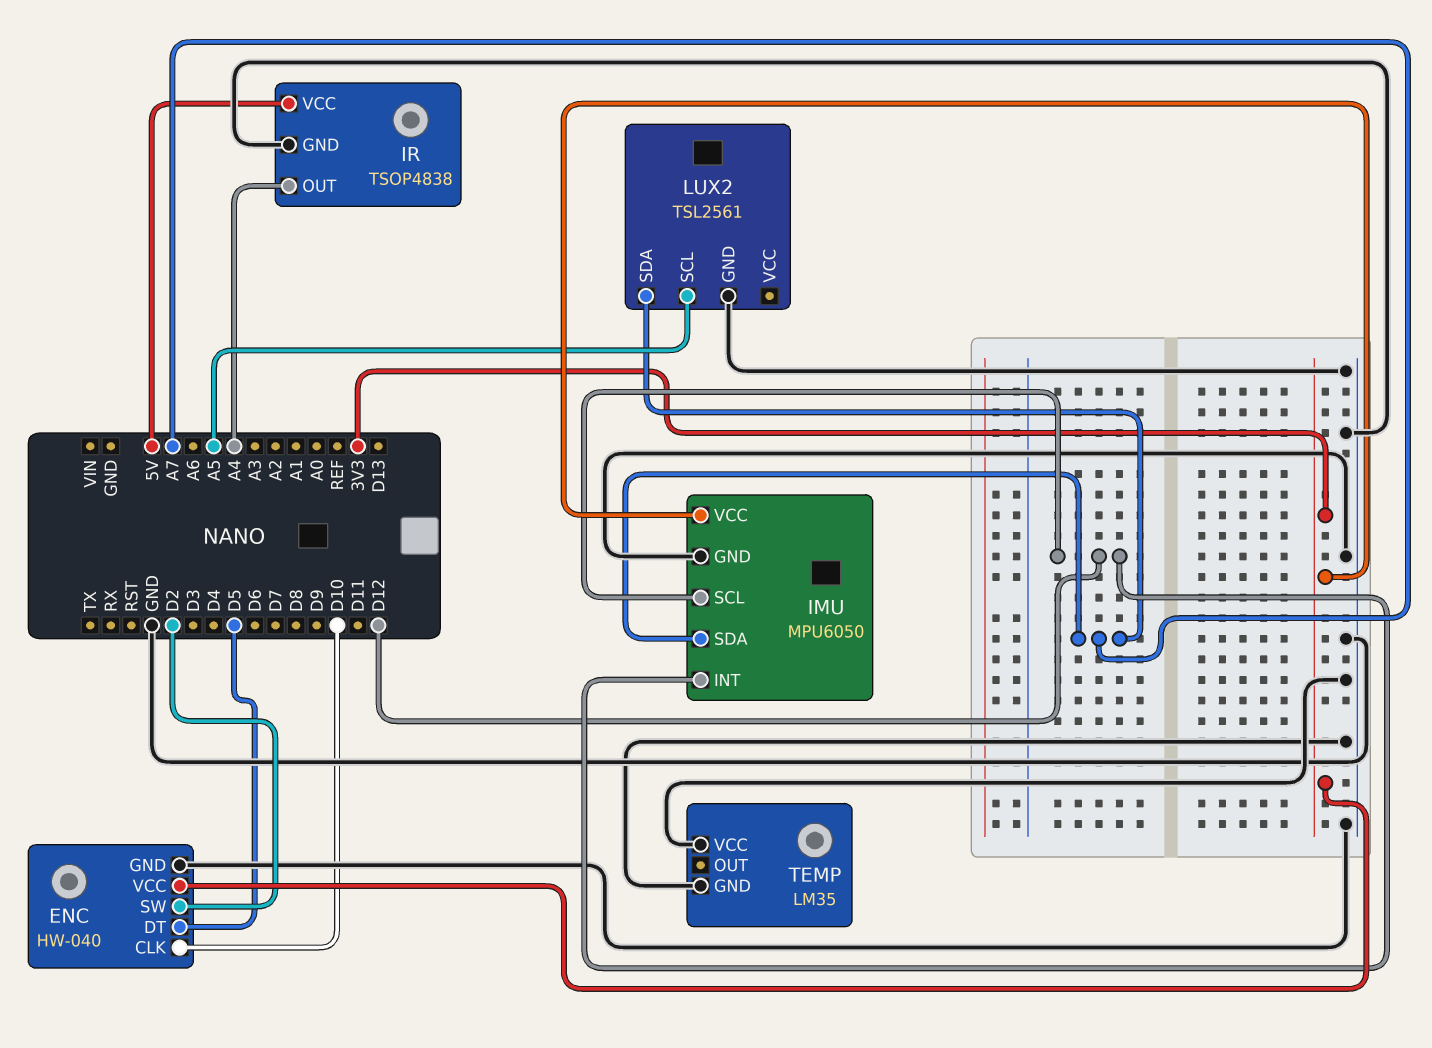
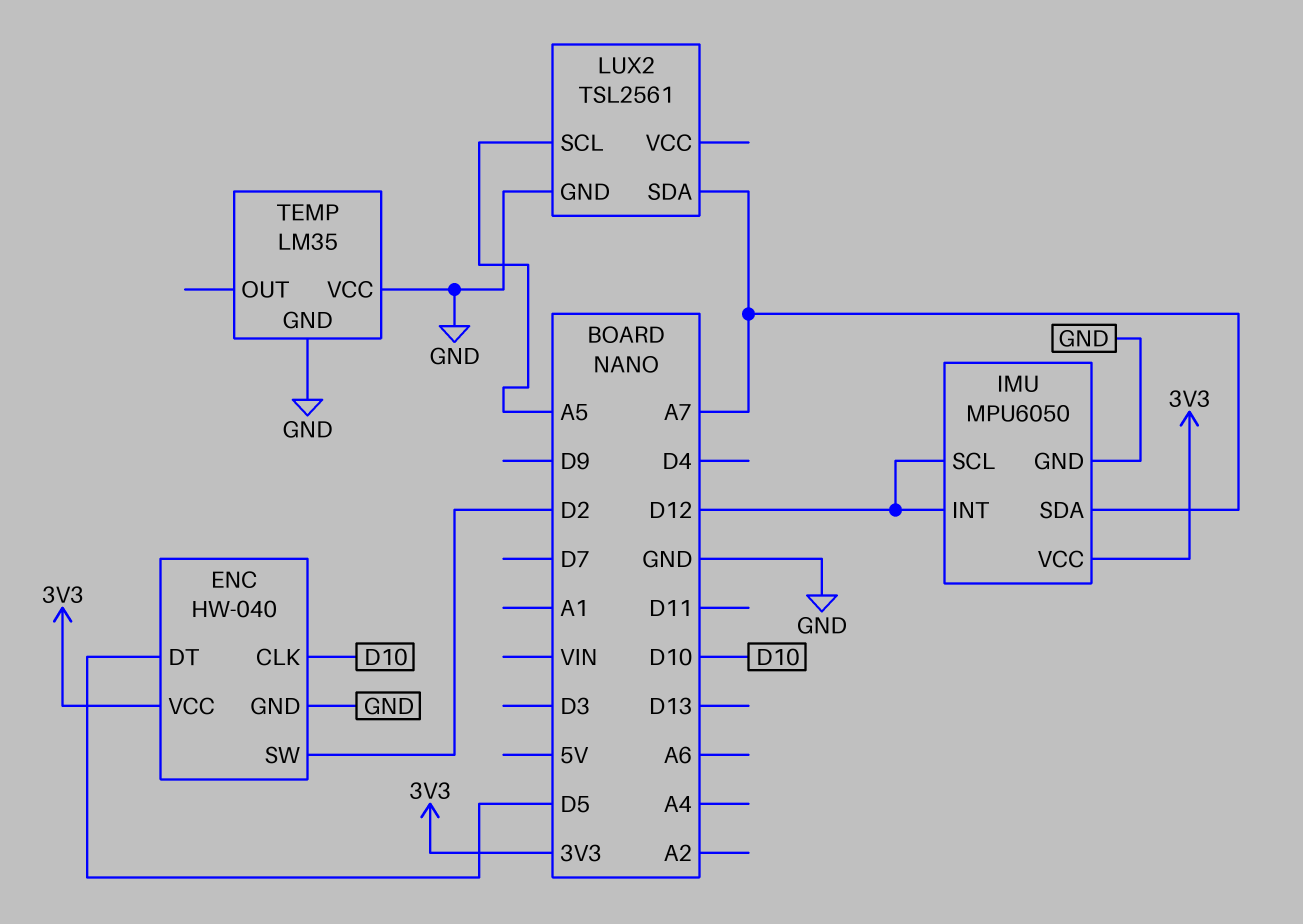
IR: TSOP4838 -> none
IR pin GND: GND -> none
IR pin OUT: A4 -> none
IR pin VCC: 5V -> none

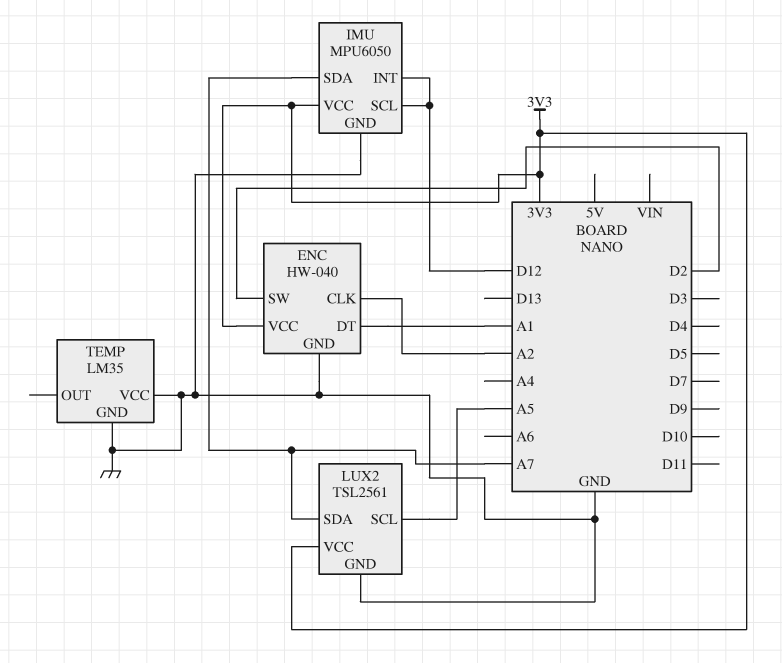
ENC pin CLK: D10 -> A2
ENC pin DT: D5 -> A1
LUX2 pin VCC: none -> 3V3

